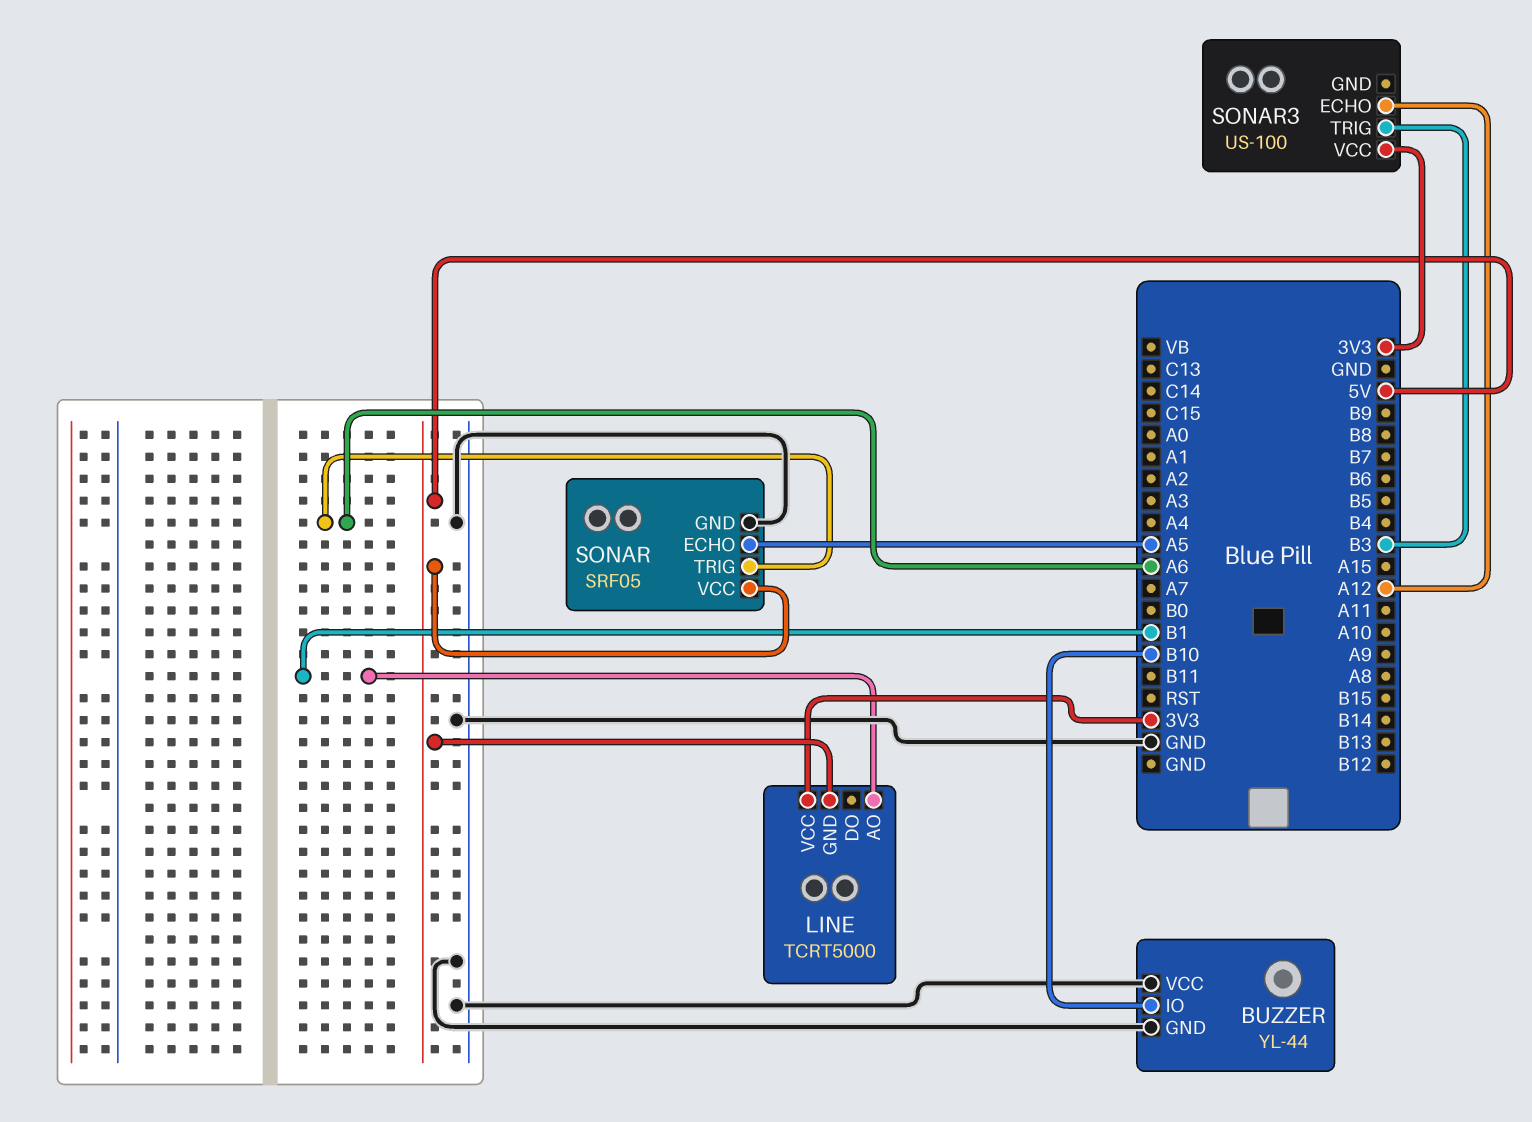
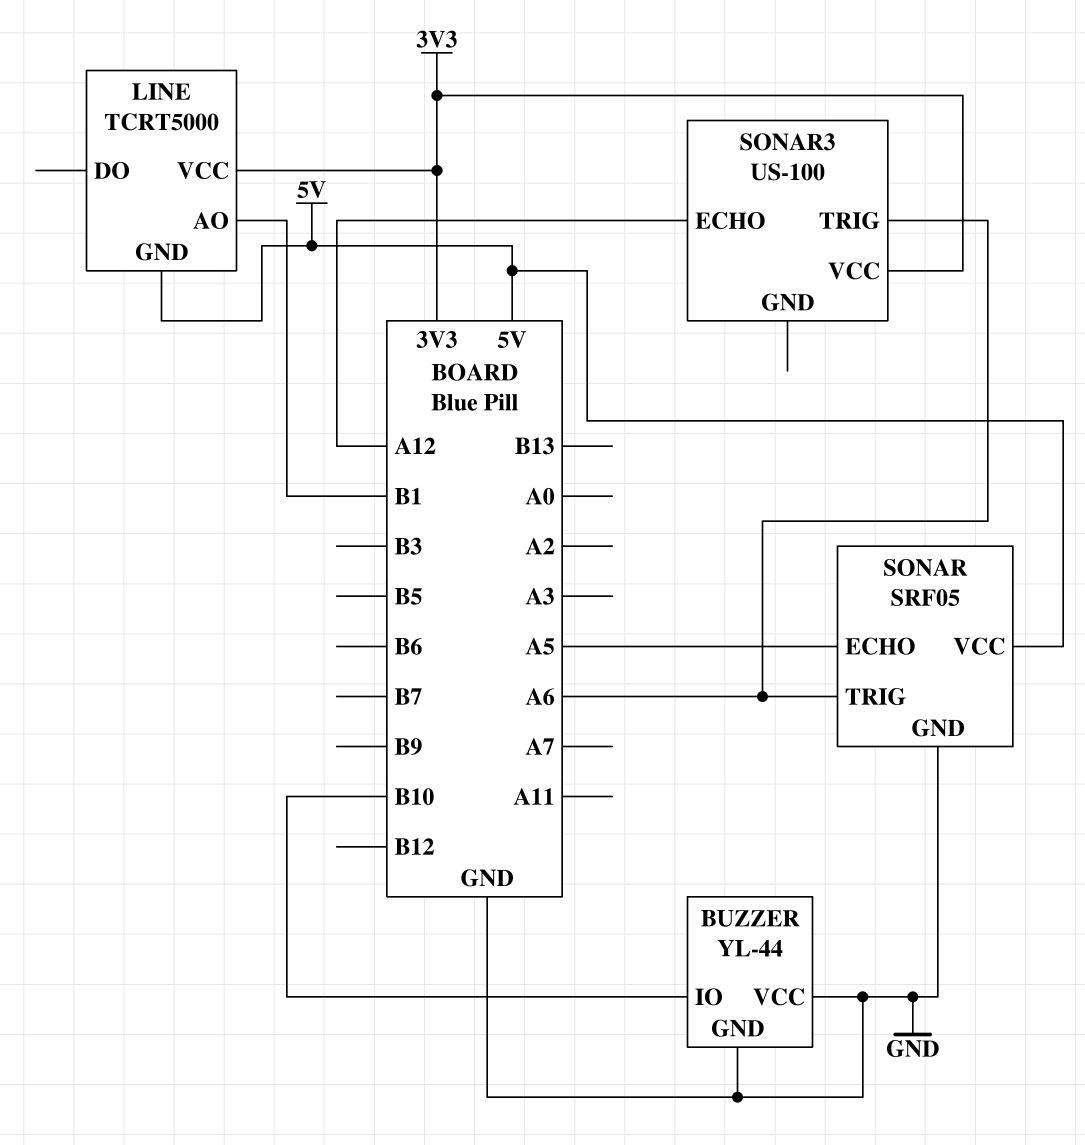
SONAR3 pin TRIG: B3 -> A6

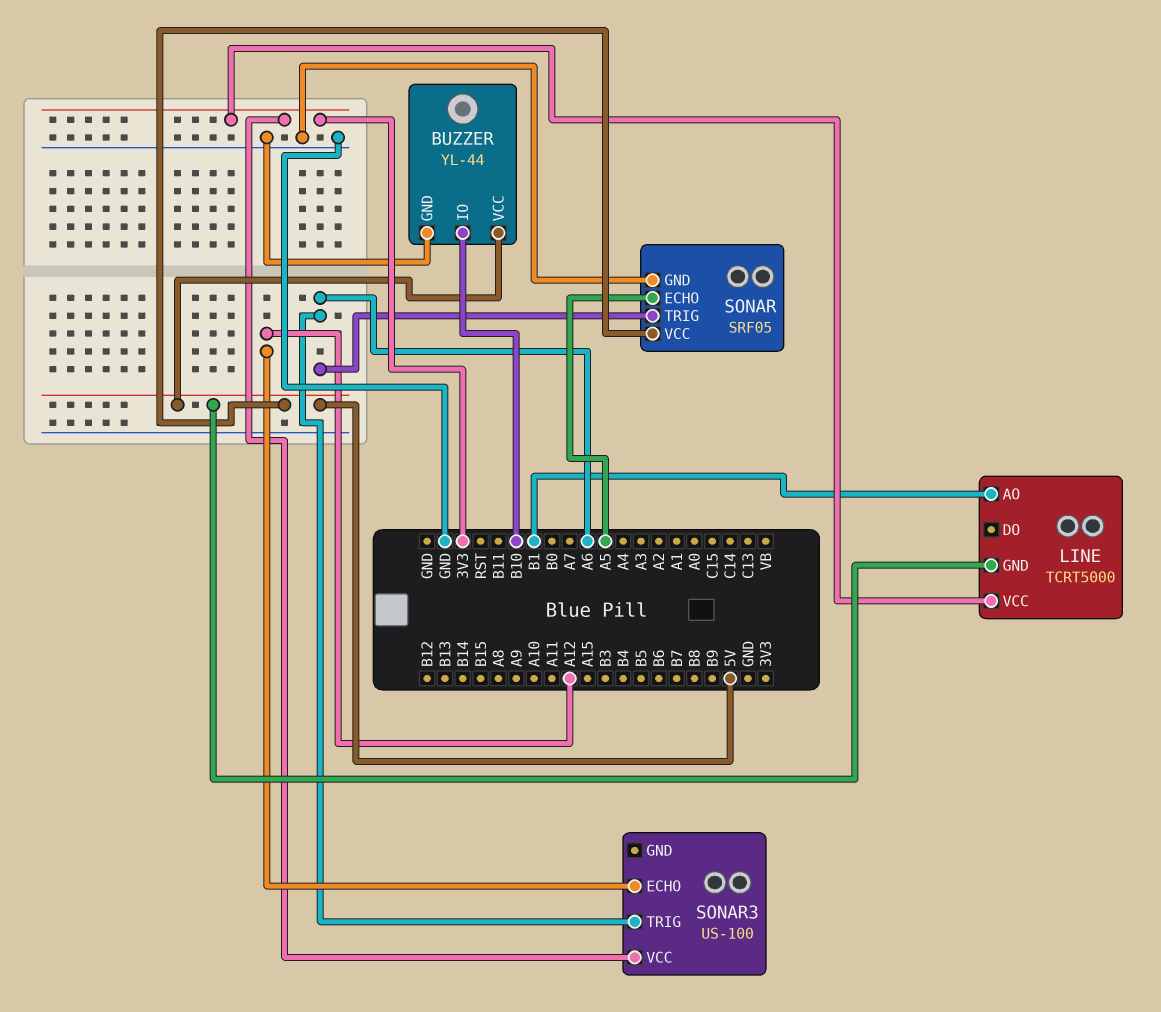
BUZZER pin VCC: GND -> 5V

